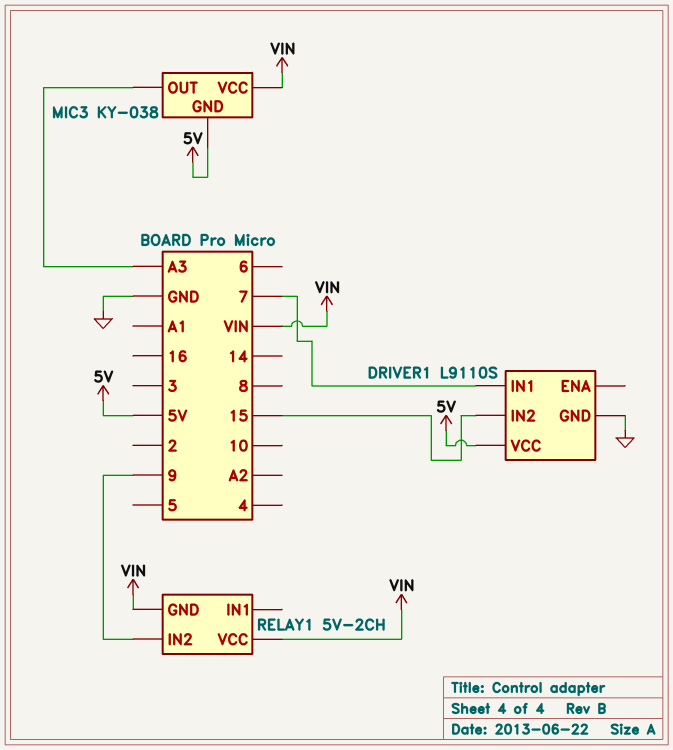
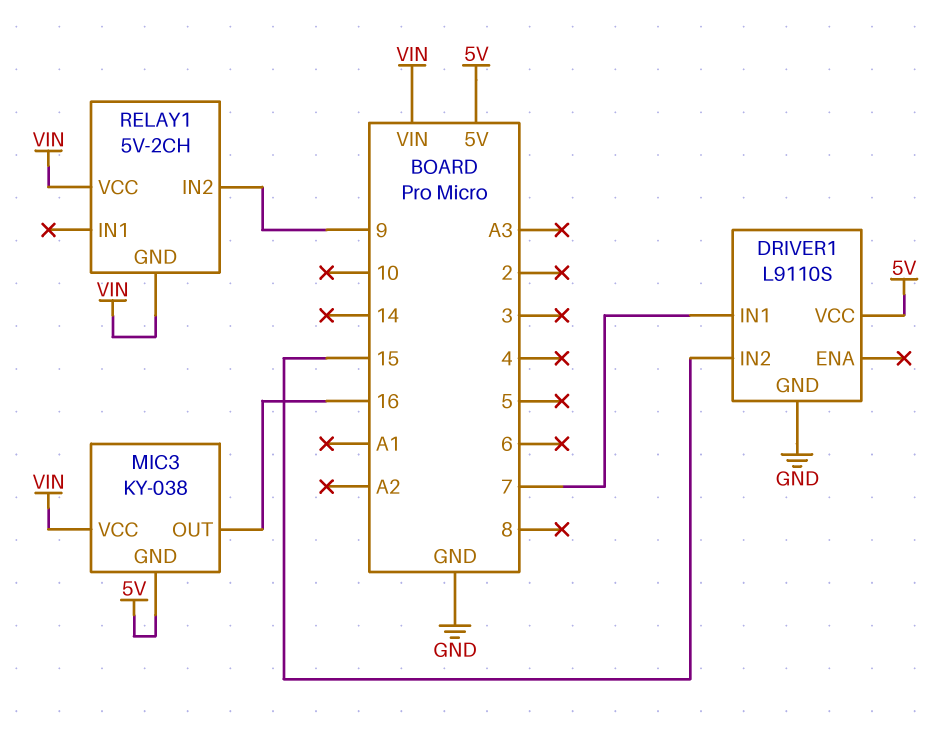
MIC3 pin OUT: A3 -> 16

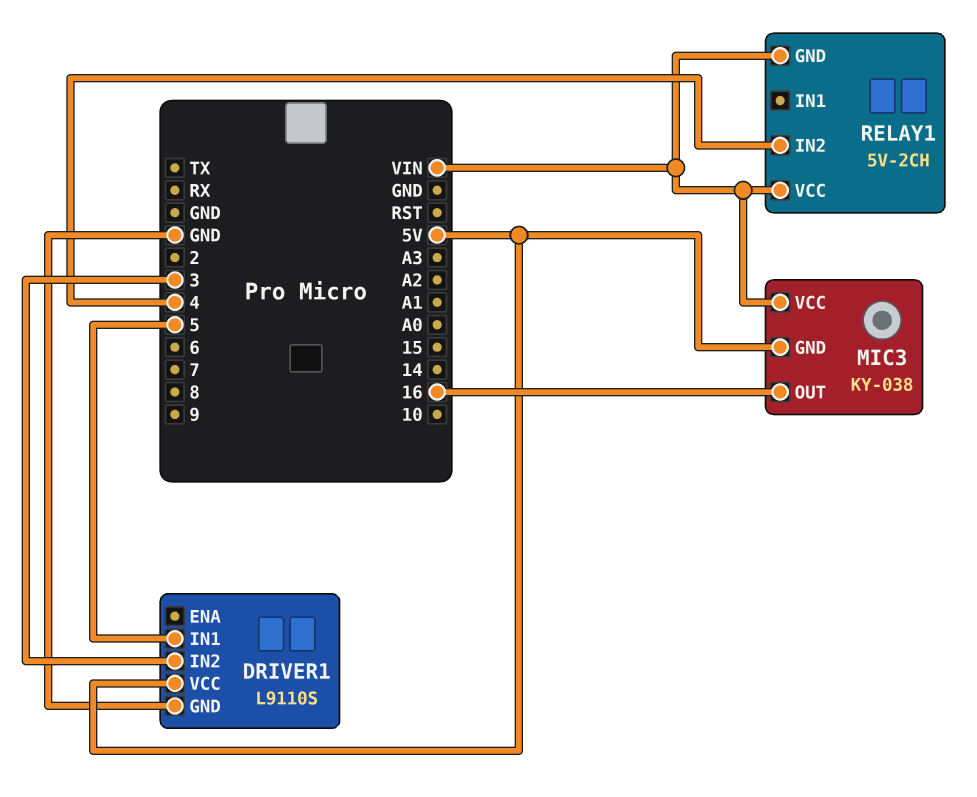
DRIVER1 pin IN1: 7 -> 5
DRIVER1 pin IN2: 15 -> 3
RELAY1 pin IN2: 9 -> 4

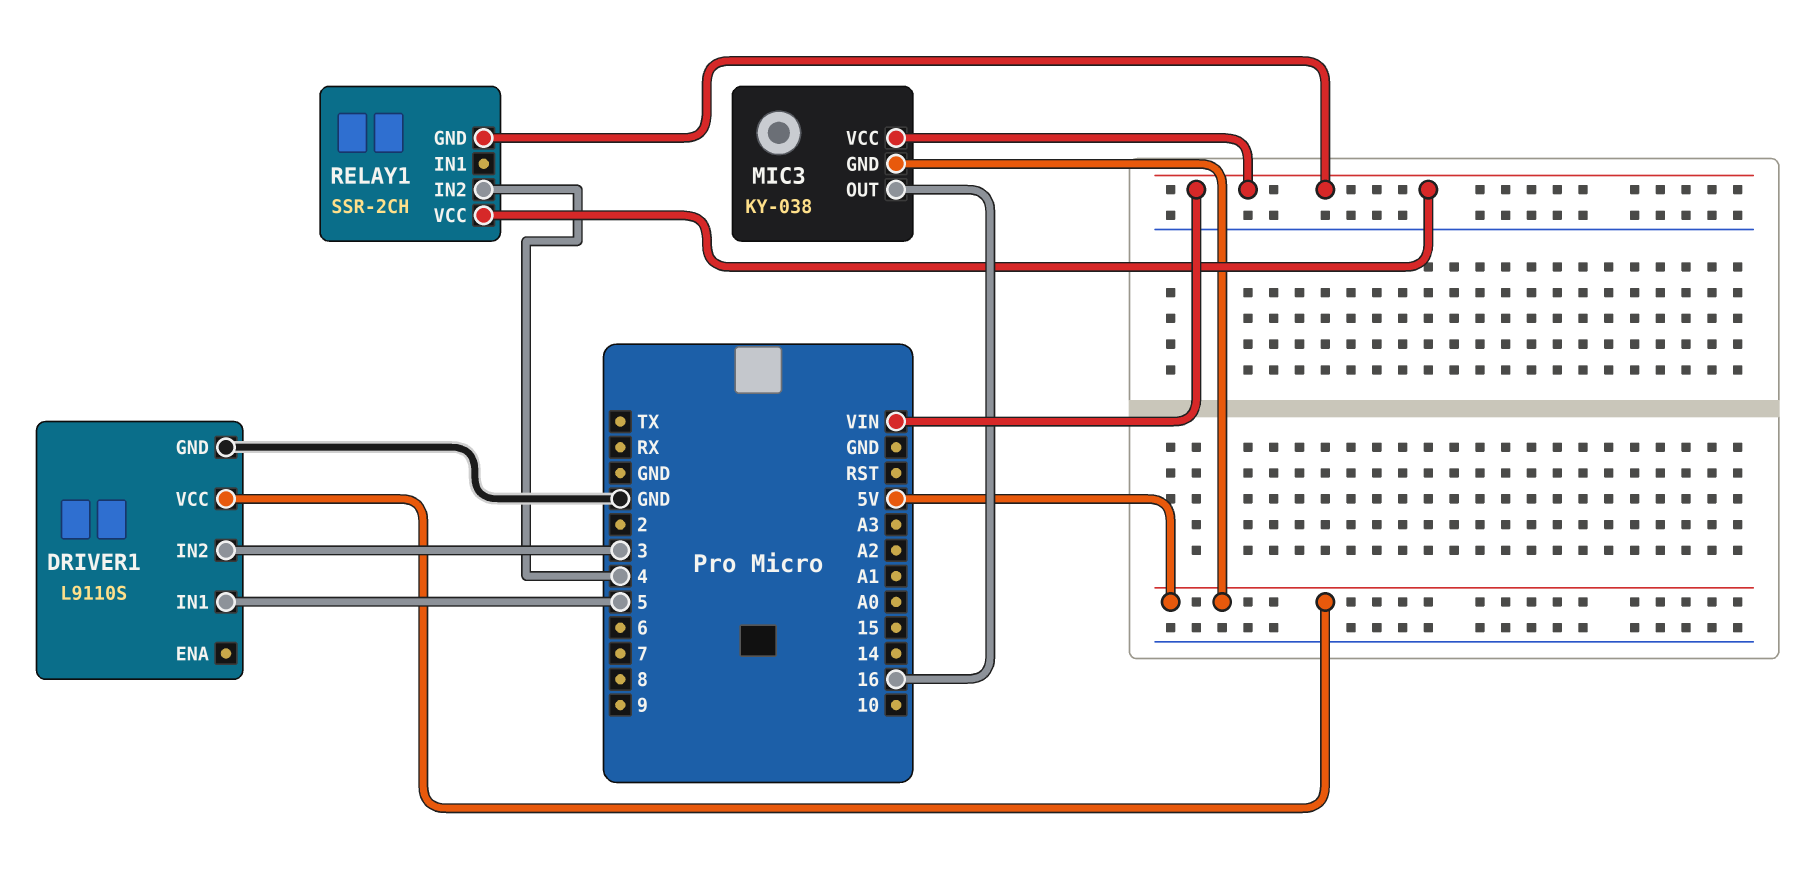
RELAY1: 5V-2CH -> SSR-2CH

